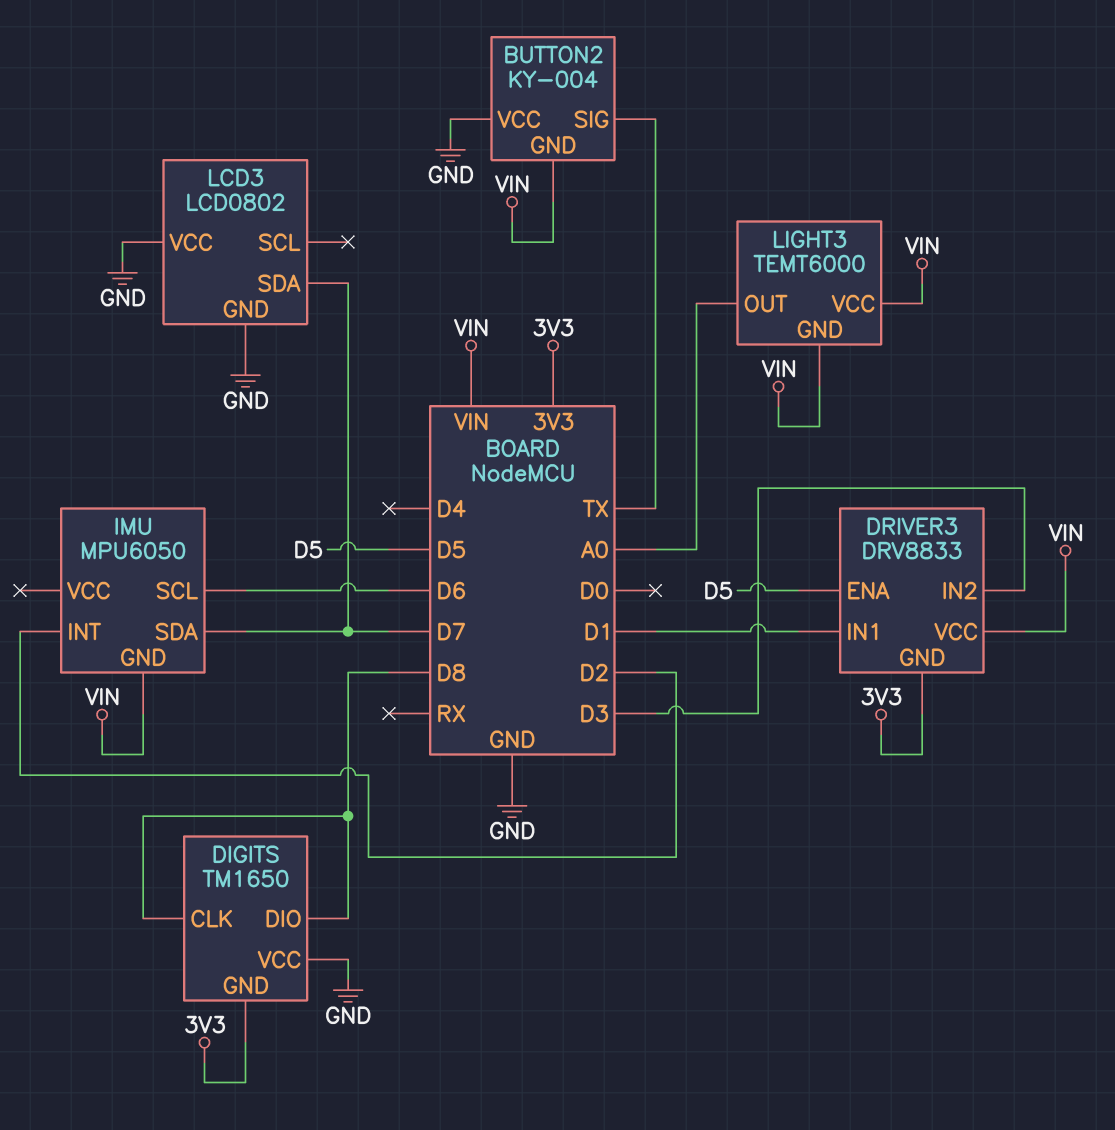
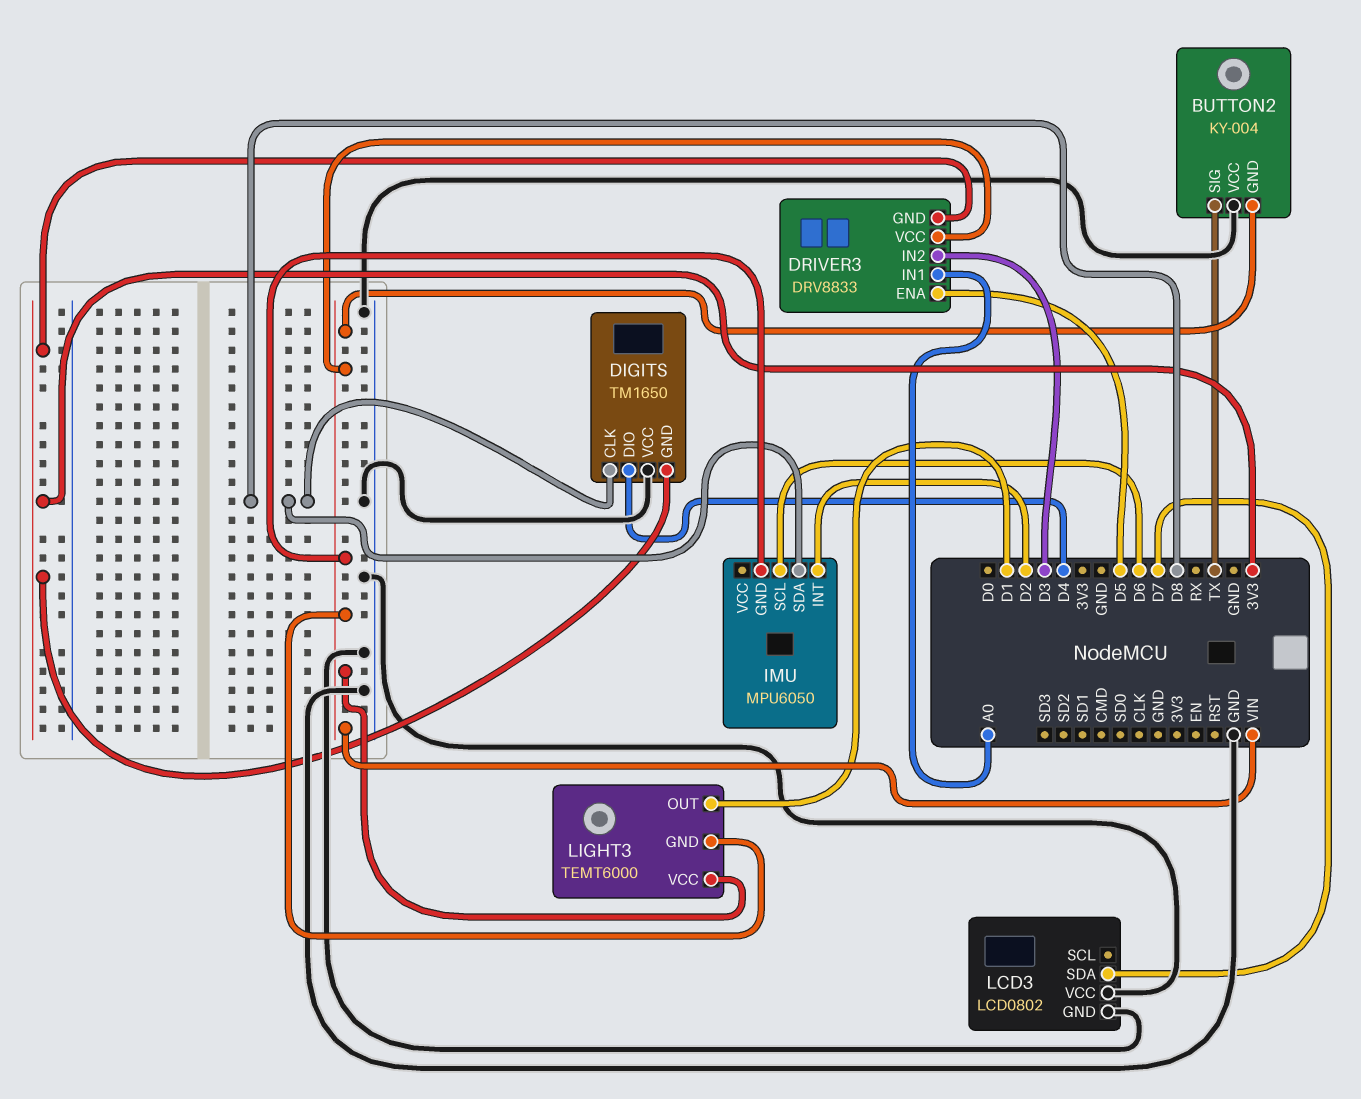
DIGITS pin DIO: D8 -> D4
DRIVER3 pin IN1: D1 -> A0
IMU pin SDA: D7 -> D8
LIGHT3 pin OUT: A0 -> D1

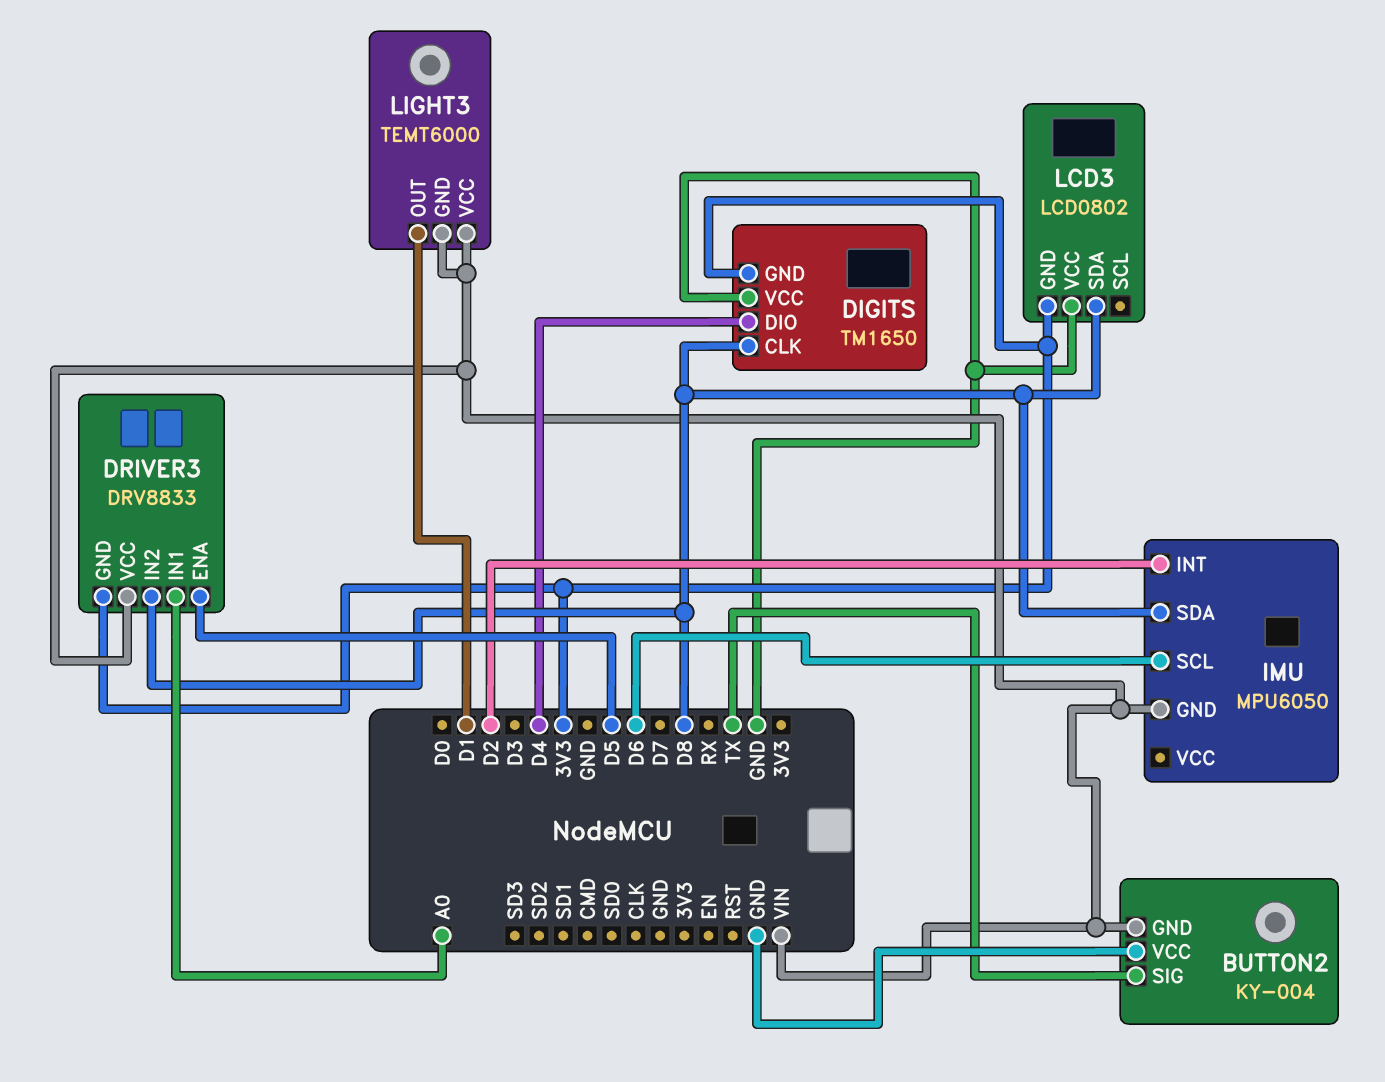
DRIVER3 pin IN2: D3 -> D8
LCD3 pin GND: GND -> 3V3
LCD3 pin SDA: D7 -> D8

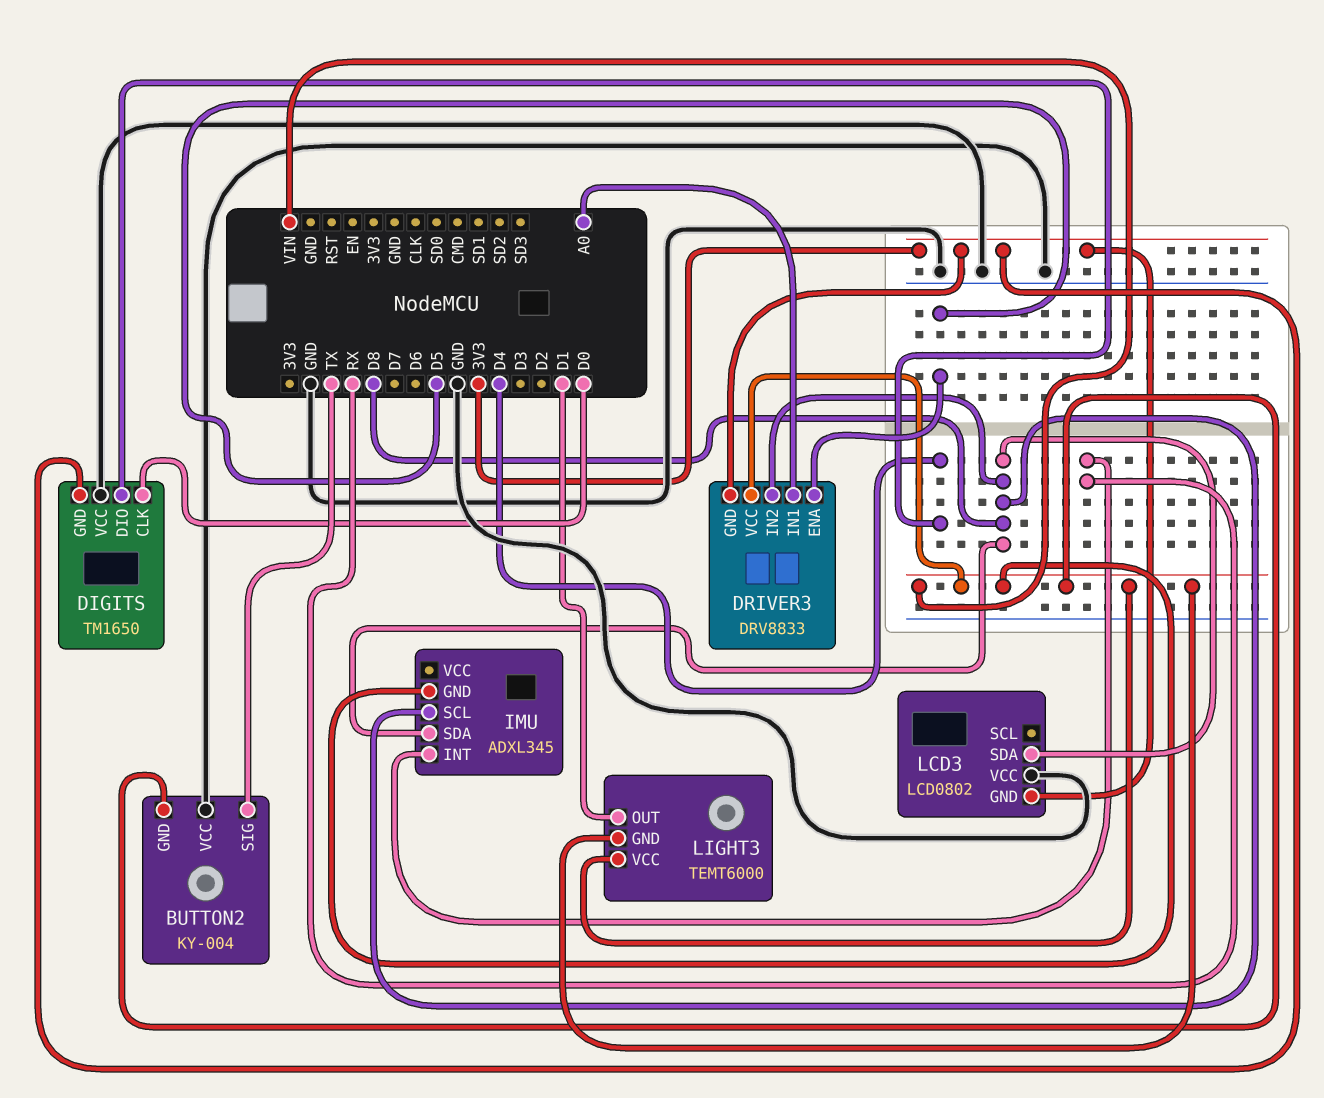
DIGITS pin CLK: D8 -> D0
IMU: MPU6050 -> ADXL345
IMU pin INT: D2 -> RX
IMU pin SCL: D6 -> D8

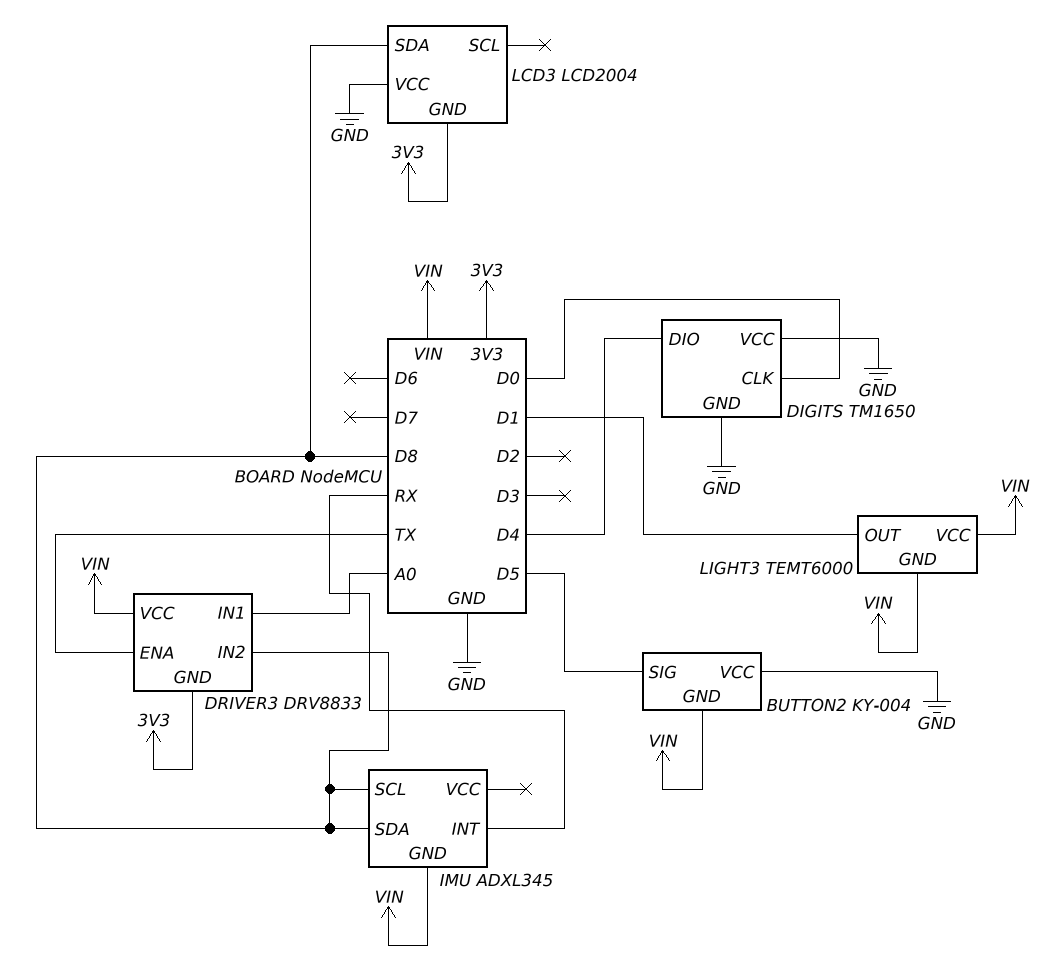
BUTTON2 pin SIG: TX -> D5
DIGITS pin GND: 3V3 -> GND
DRIVER3 pin ENA: D5 -> TX
LCD3: LCD0802 -> LCD2004

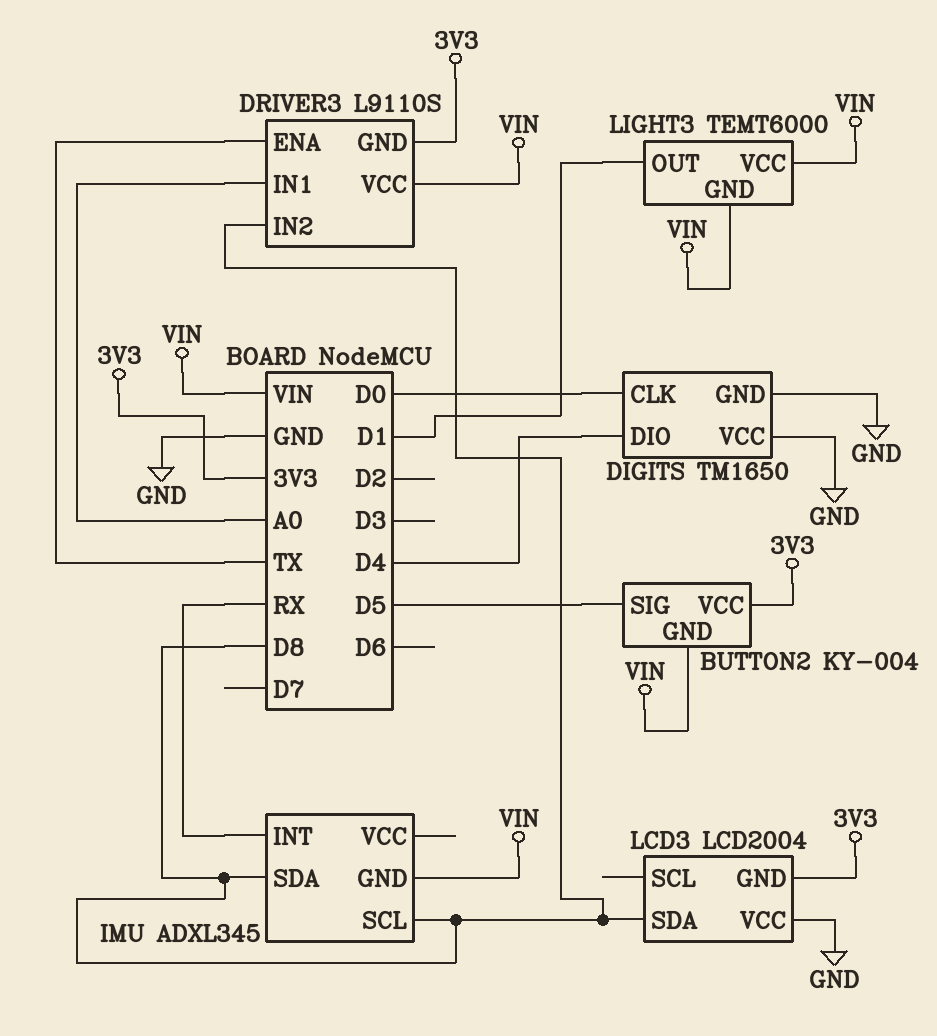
BUTTON2 pin VCC: GND -> 3V3
DRIVER3: DRV8833 -> L9110S

